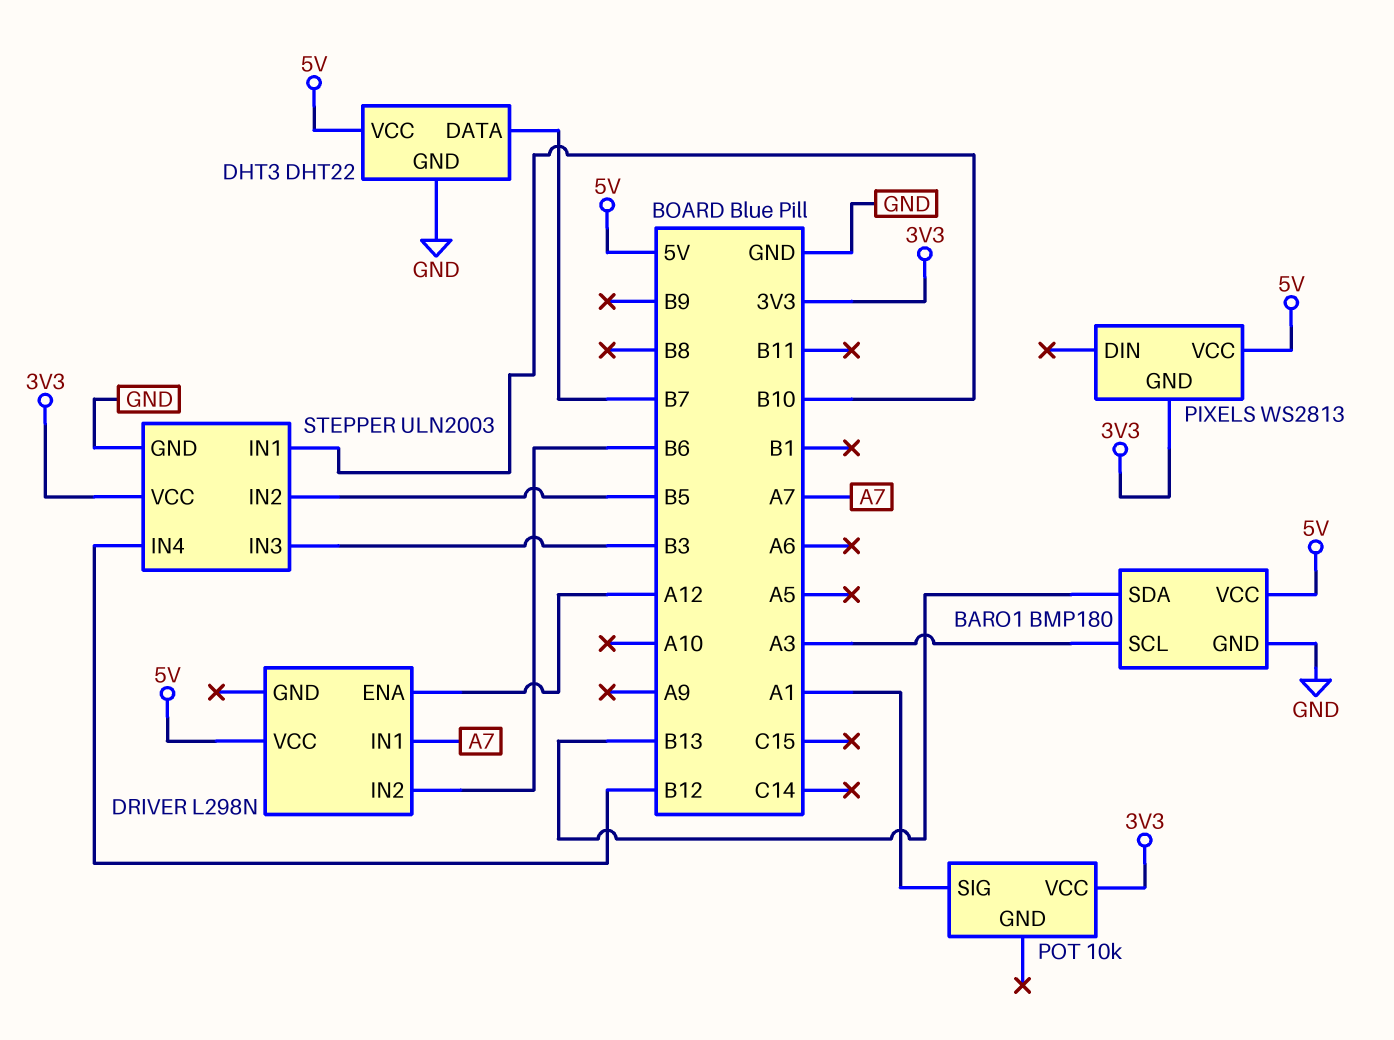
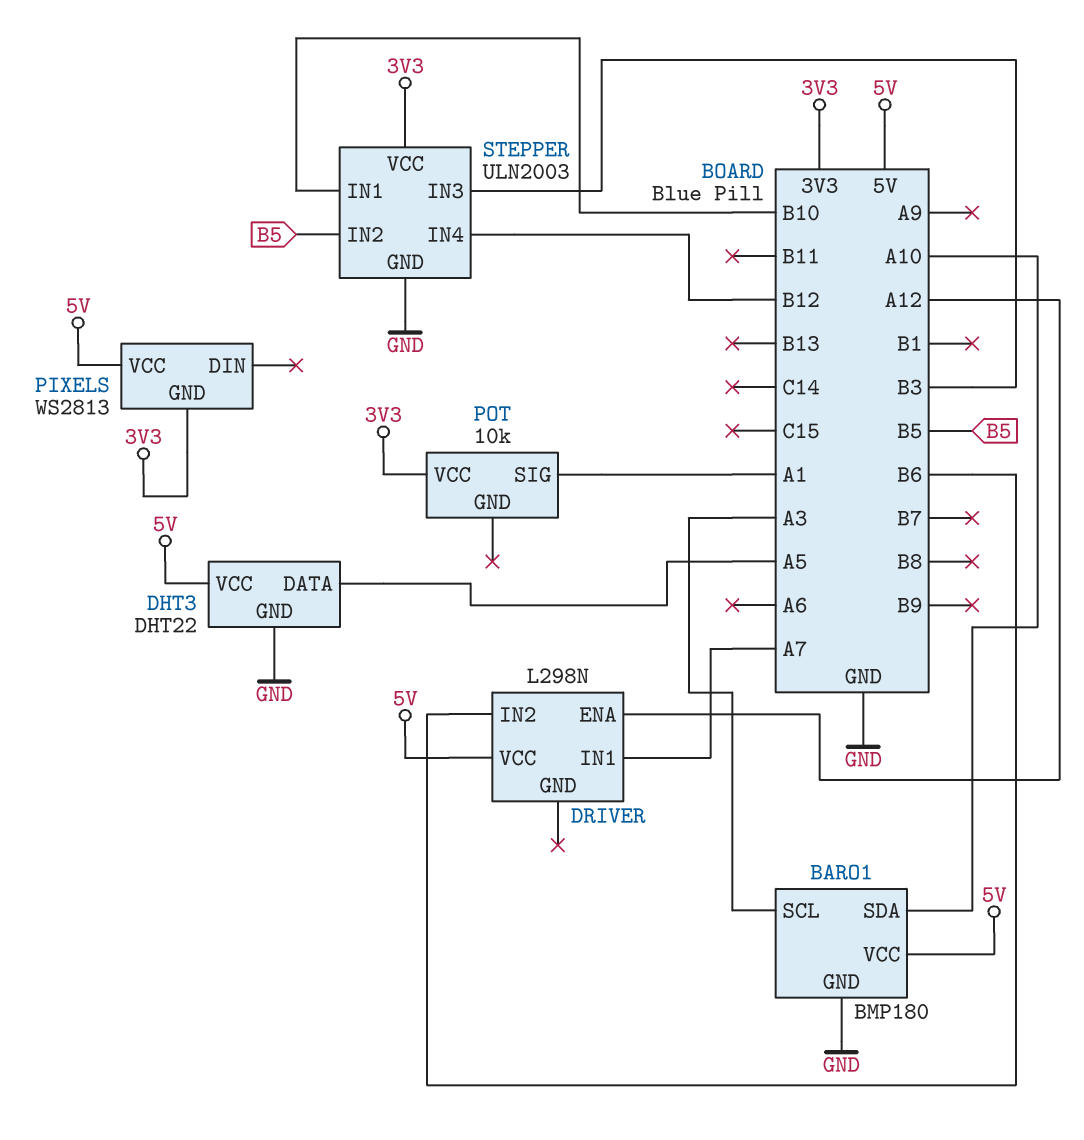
BARO1 pin SDA: B13 -> A10
DHT3 pin DATA: B7 -> A5

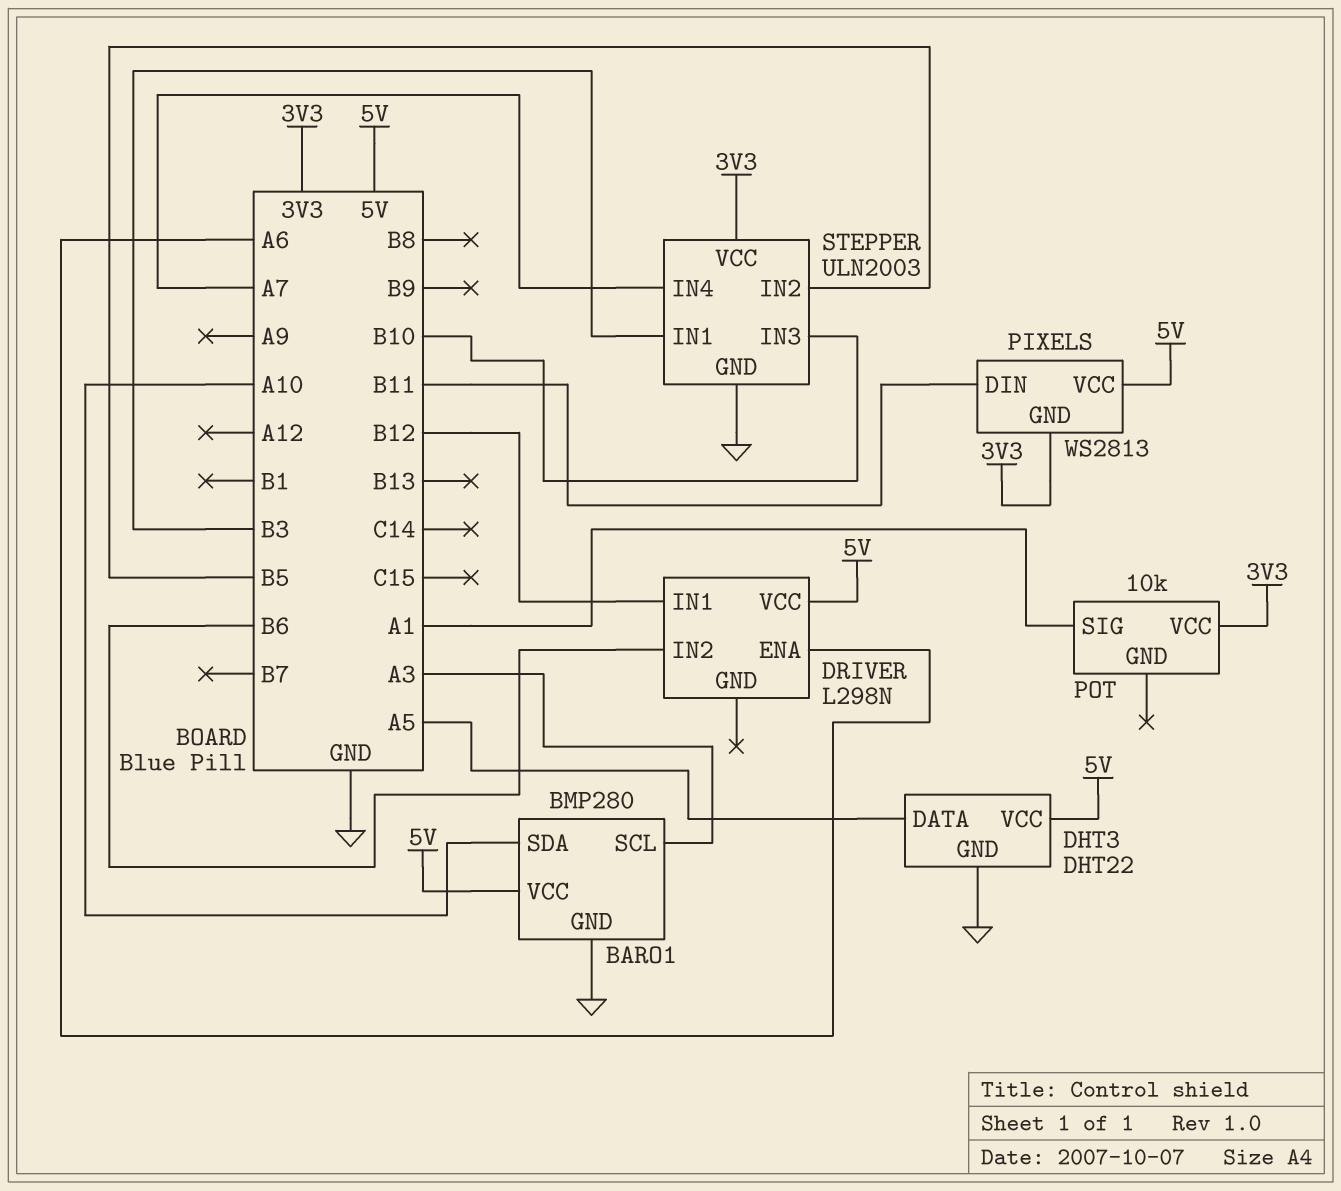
BARO1: BMP180 -> BMP280
DRIVER pin ENA: A12 -> A6
DRIVER pin IN1: A7 -> B12
PIXELS pin DIN: none -> B11
STEPPER pin IN1: B10 -> B3
STEPPER pin IN3: B3 -> B10
STEPPER pin IN4: B12 -> A7

